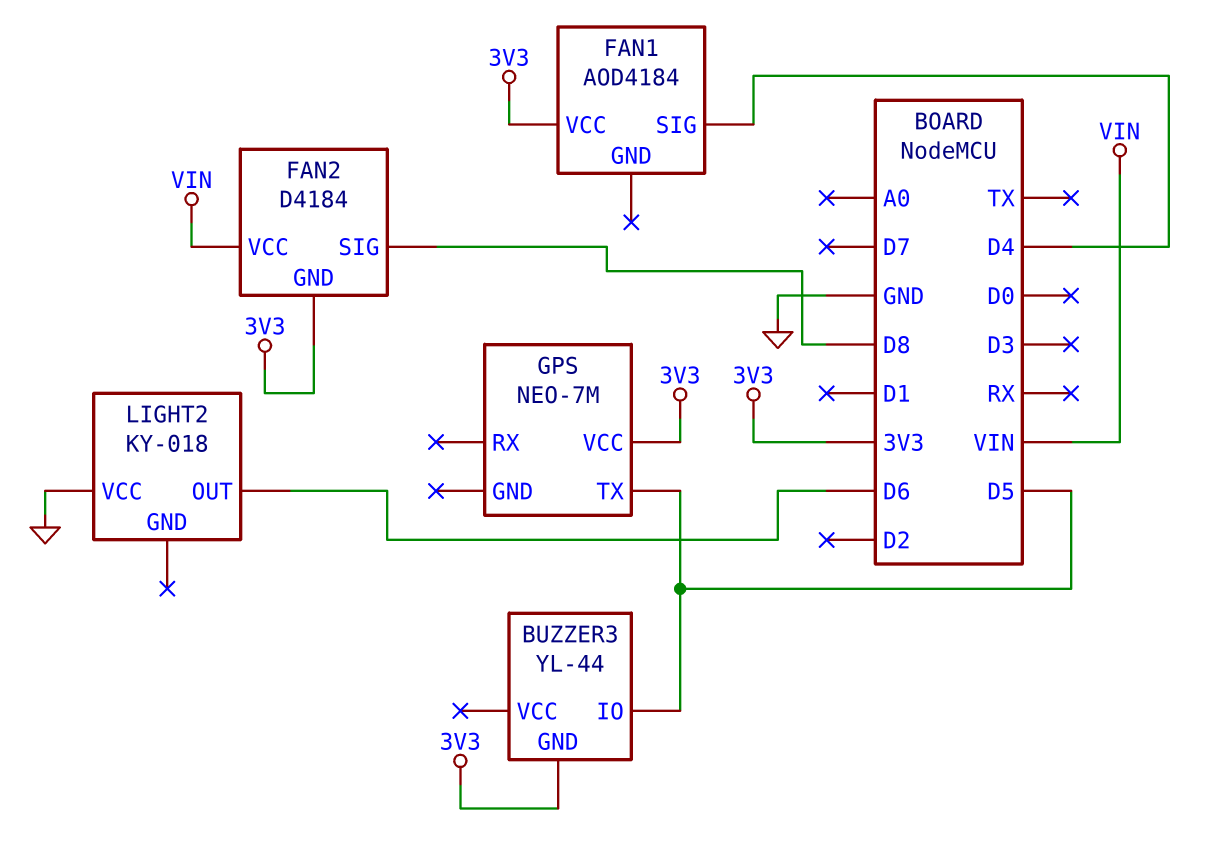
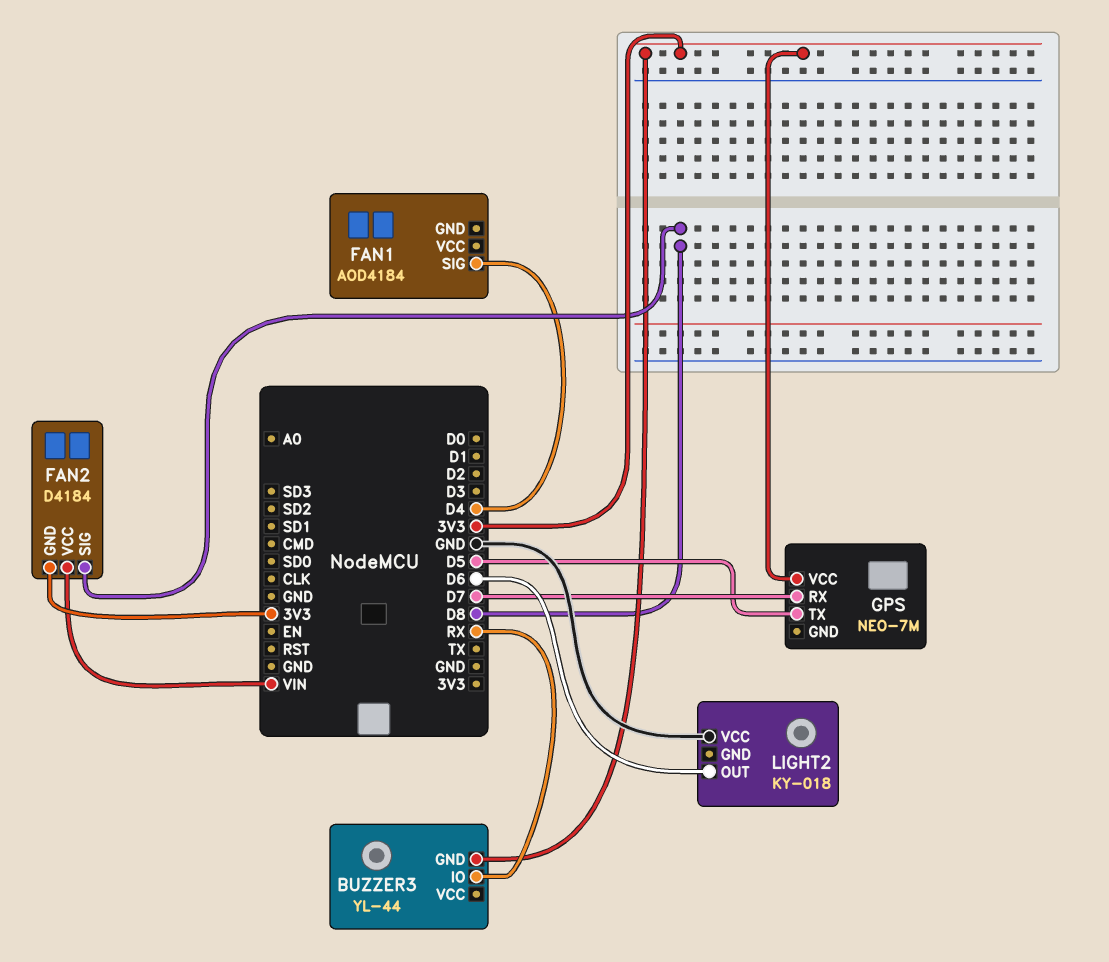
BUZZER3 pin IO: D5 -> RX
FAN1 pin VCC: 3V3 -> none
GPS pin RX: none -> D7

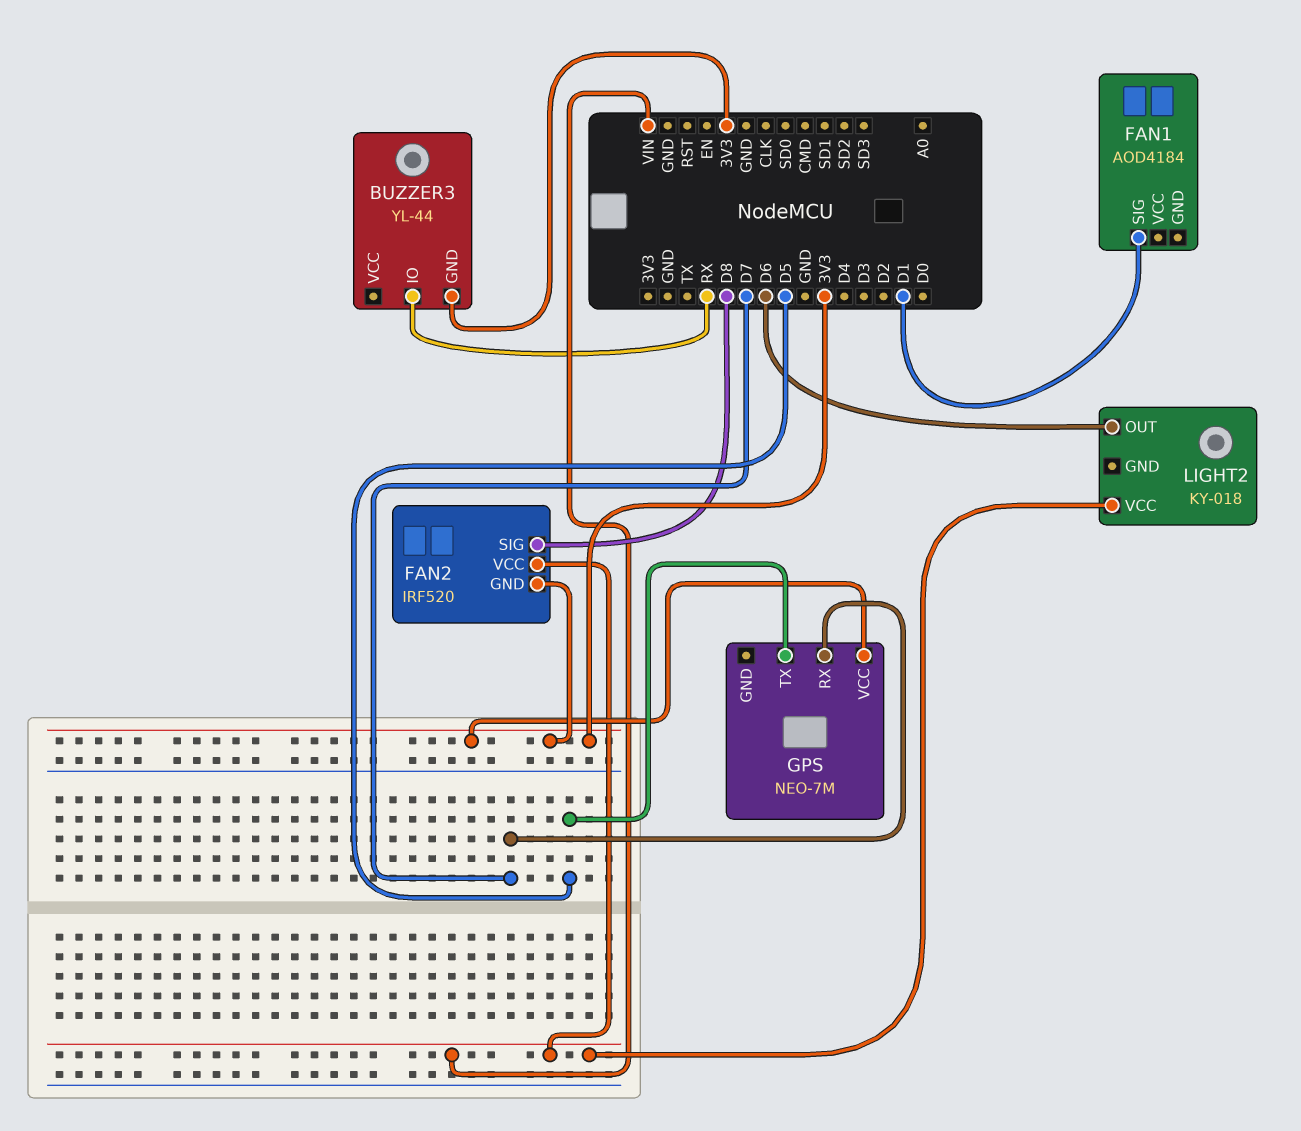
FAN1 pin SIG: D4 -> D1
FAN2: D4184 -> IRF520
LIGHT2 pin VCC: GND -> VIN

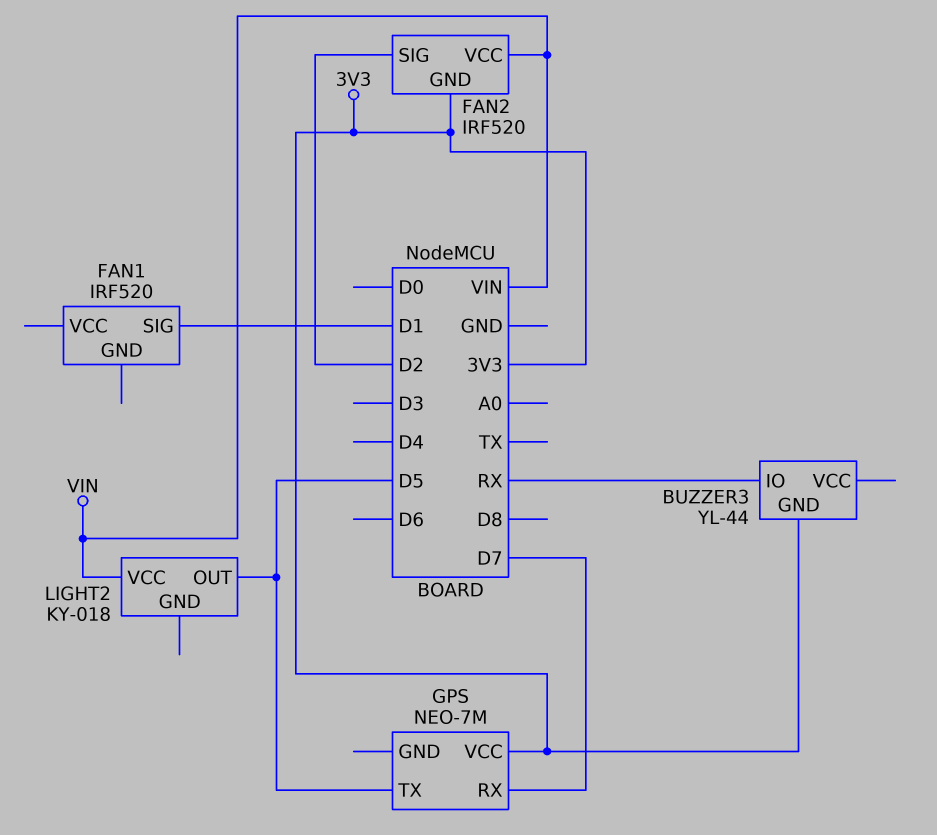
FAN1: AOD4184 -> IRF520
FAN2 pin SIG: D8 -> D2
LIGHT2 pin OUT: D6 -> D5

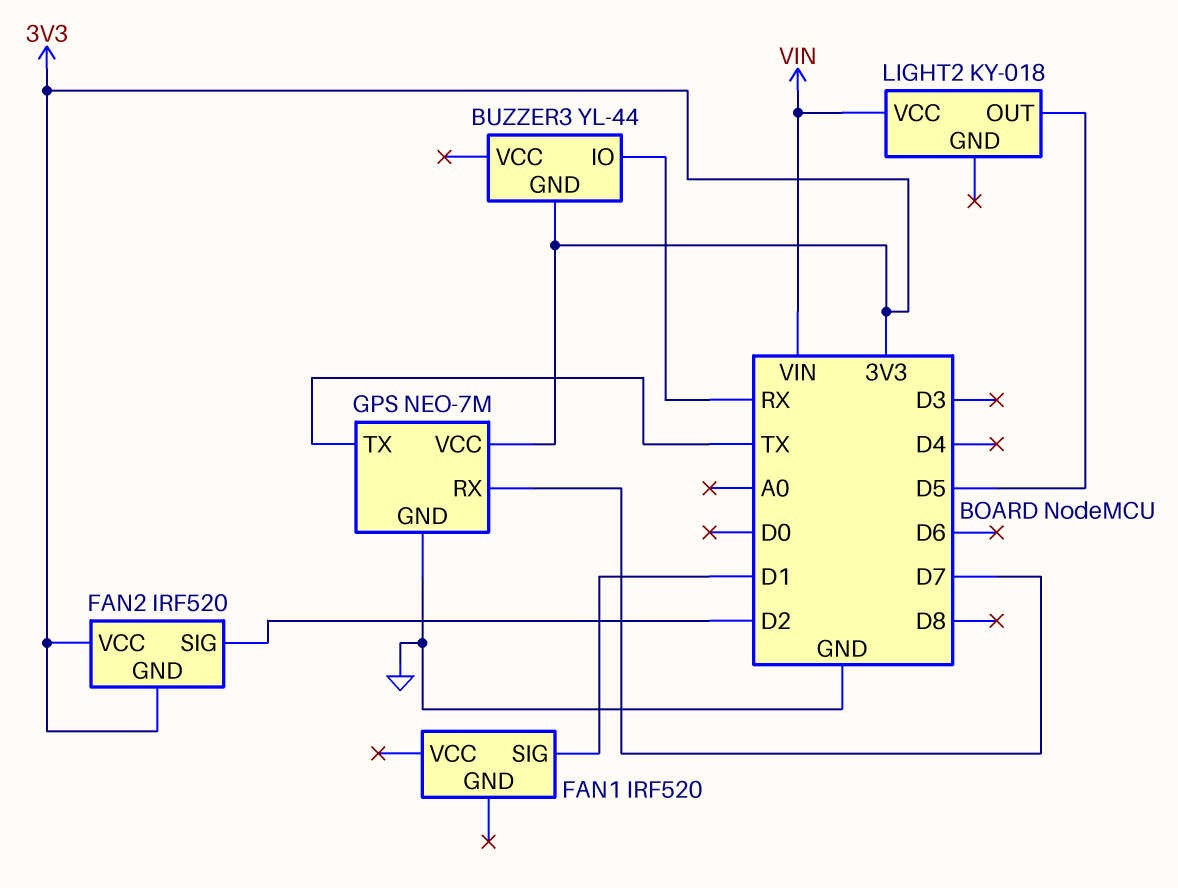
FAN2 pin VCC: VIN -> 3V3
GPS pin GND: none -> GND
GPS pin TX: D5 -> TX

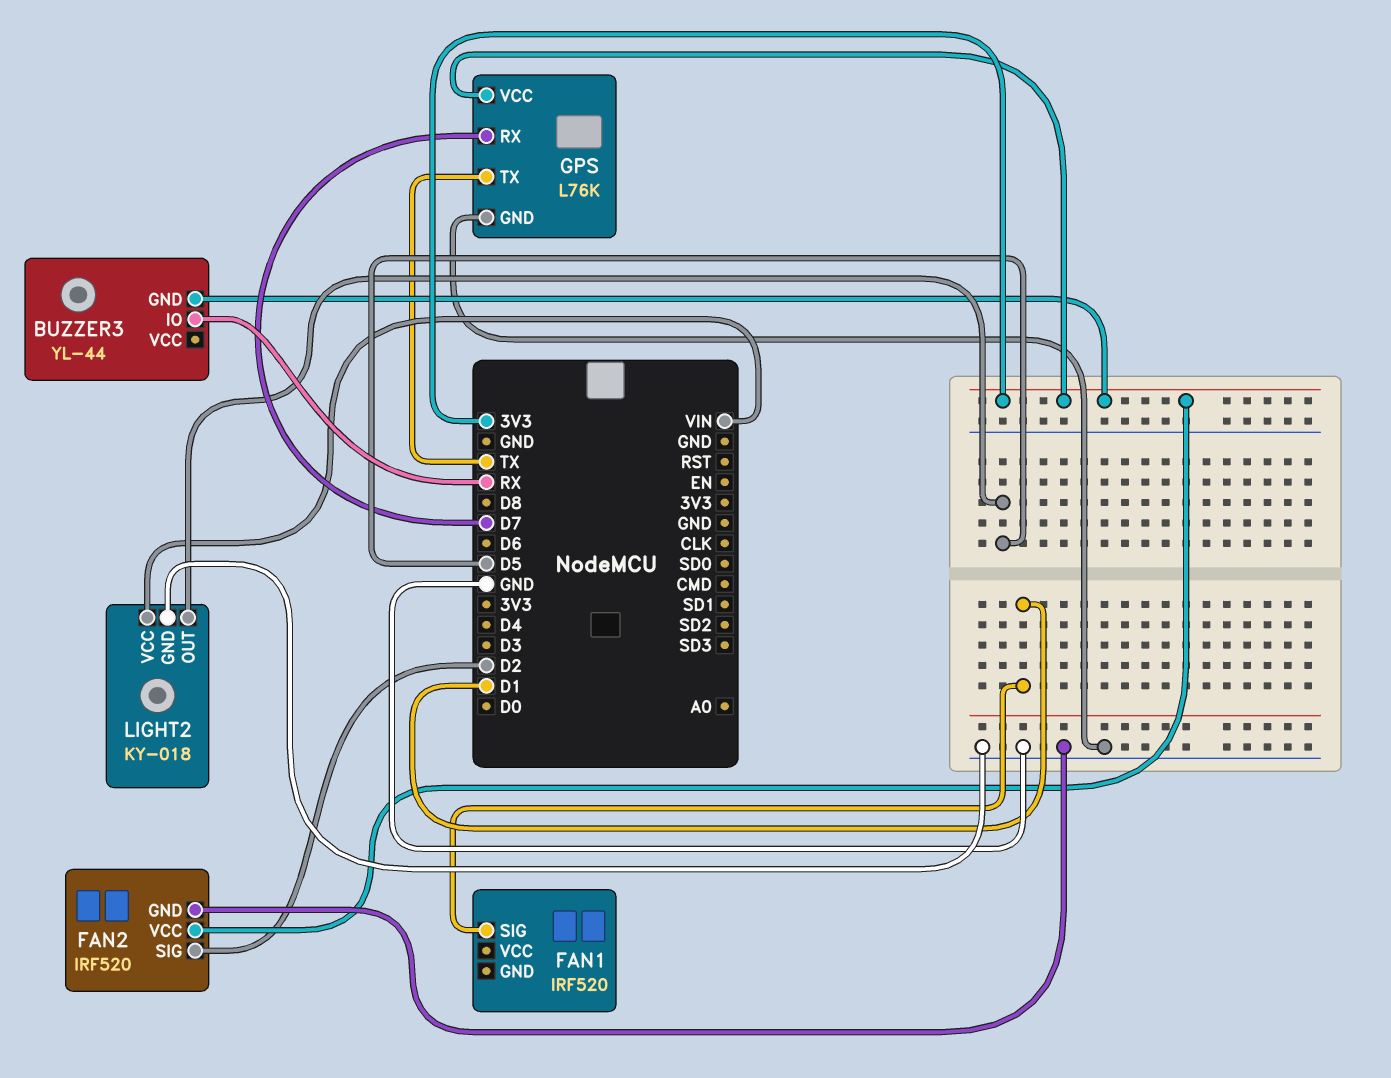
FAN2 pin GND: 3V3 -> GND
GPS: NEO-7M -> L76K
LIGHT2 pin GND: none -> GND

